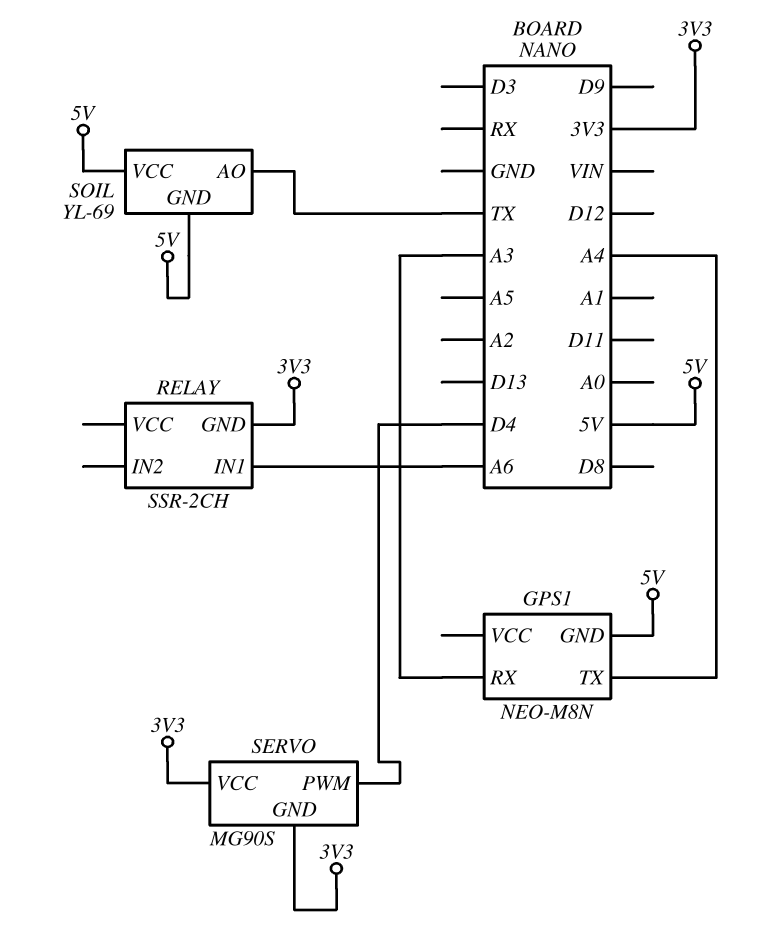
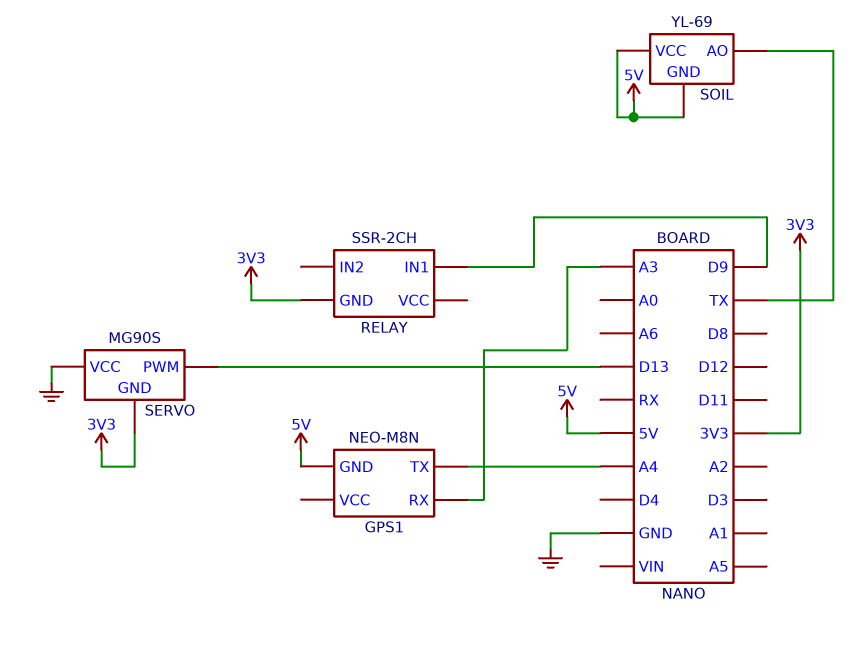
RELAY pin IN1: A6 -> D9
SERVO pin PWM: D4 -> D13
SERVO pin VCC: 3V3 -> GND

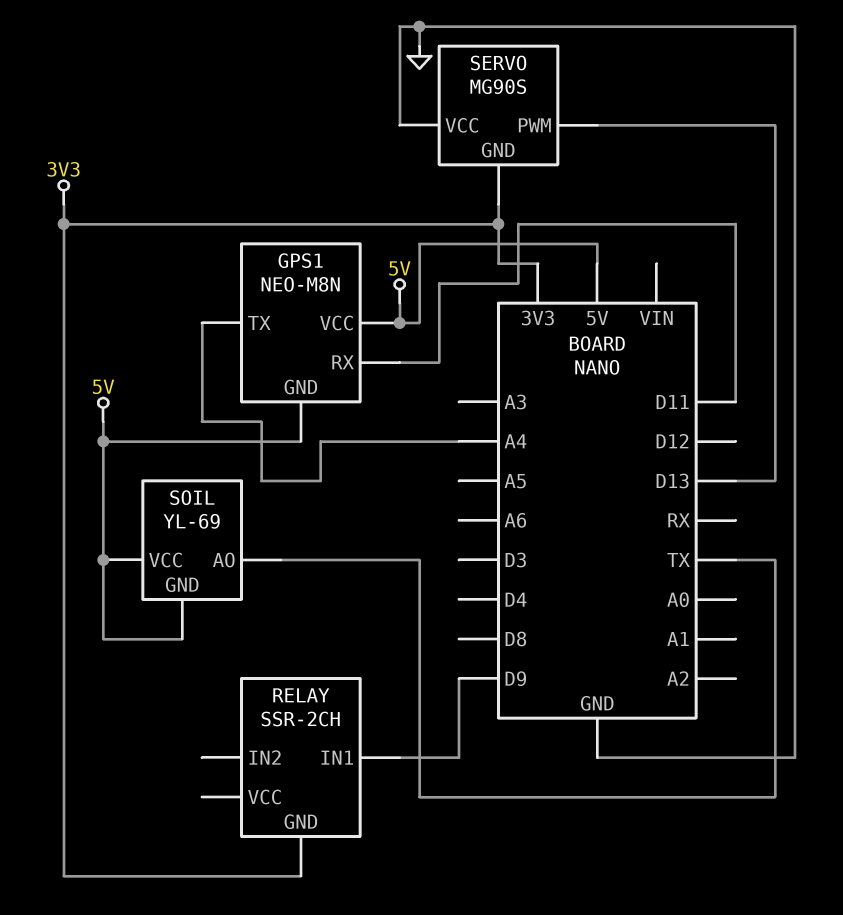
GPS1 pin RX: A3 -> D11
GPS1 pin VCC: none -> 5V

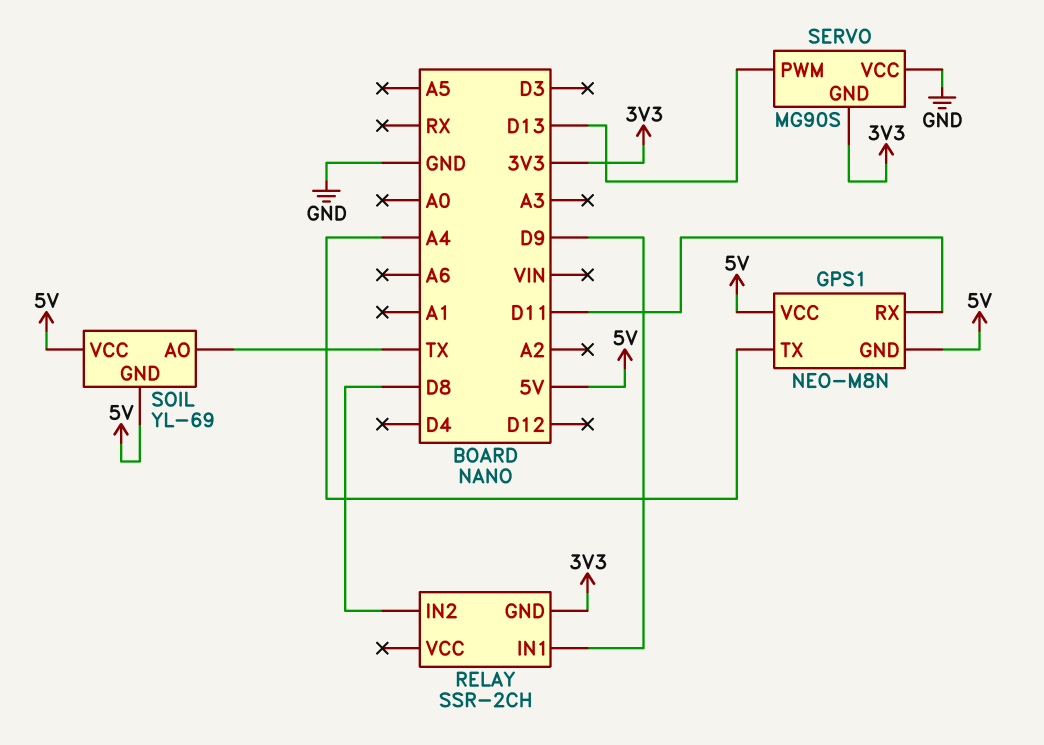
RELAY pin IN2: none -> D8

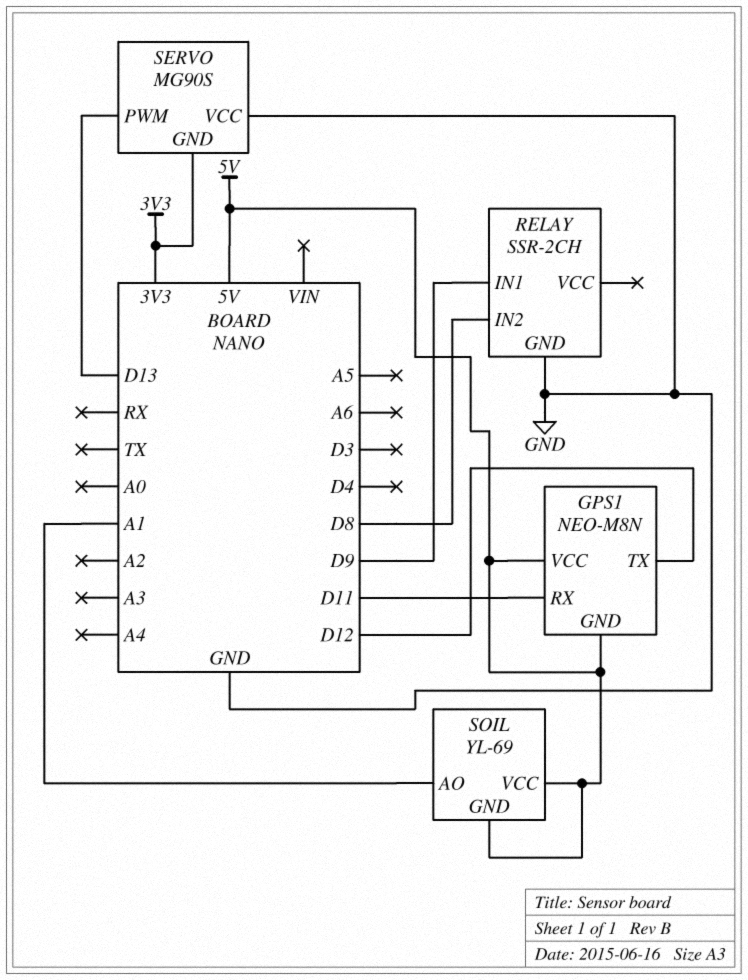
GPS1 pin TX: A4 -> D12
RELAY pin GND: 3V3 -> GND
SOIL pin AO: TX -> A1

